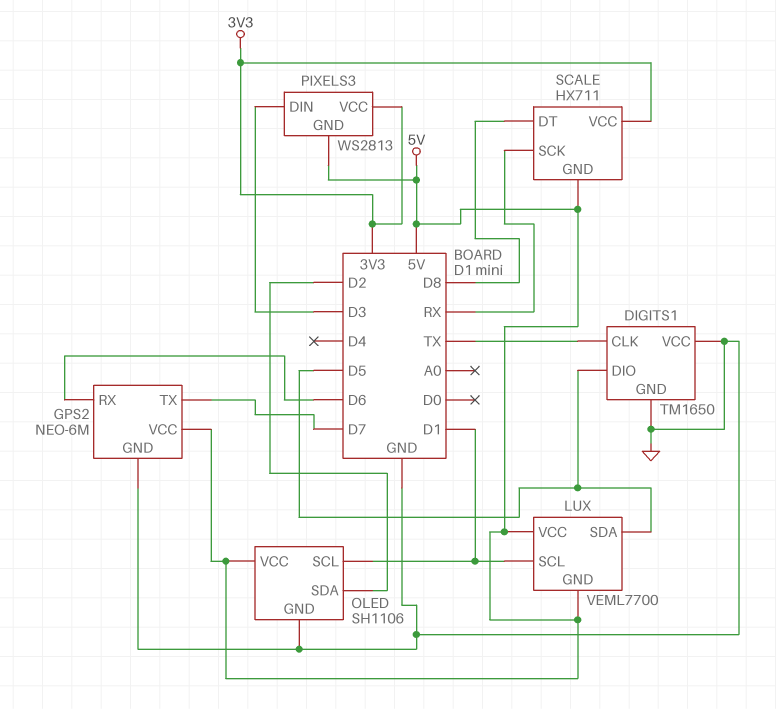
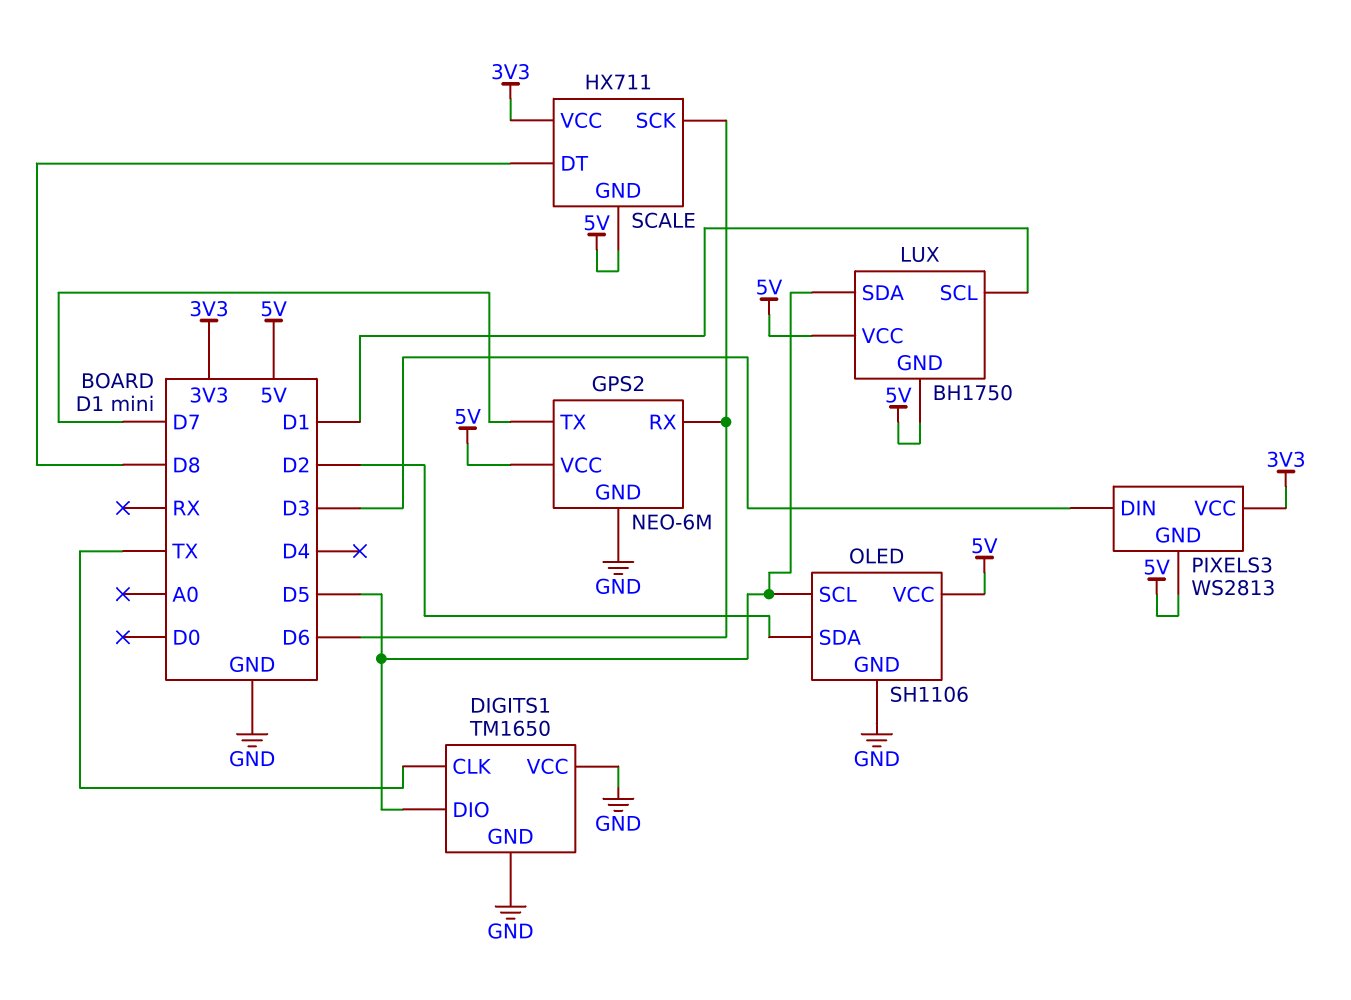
LUX: VEML7700 -> BH1750
OLED pin SCL: D1 -> D5
SCALE pin SCK: RX -> D6

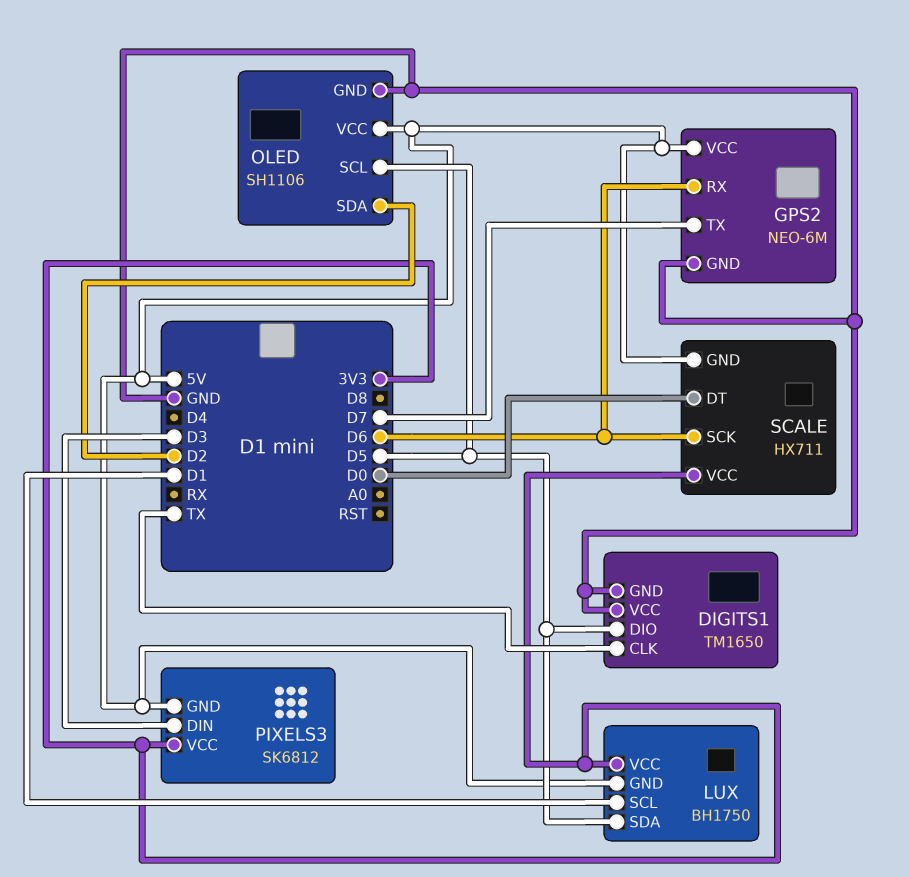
LUX pin VCC: 5V -> 3V3
PIXELS3: WS2813 -> SK6812
SCALE pin DT: D8 -> D0

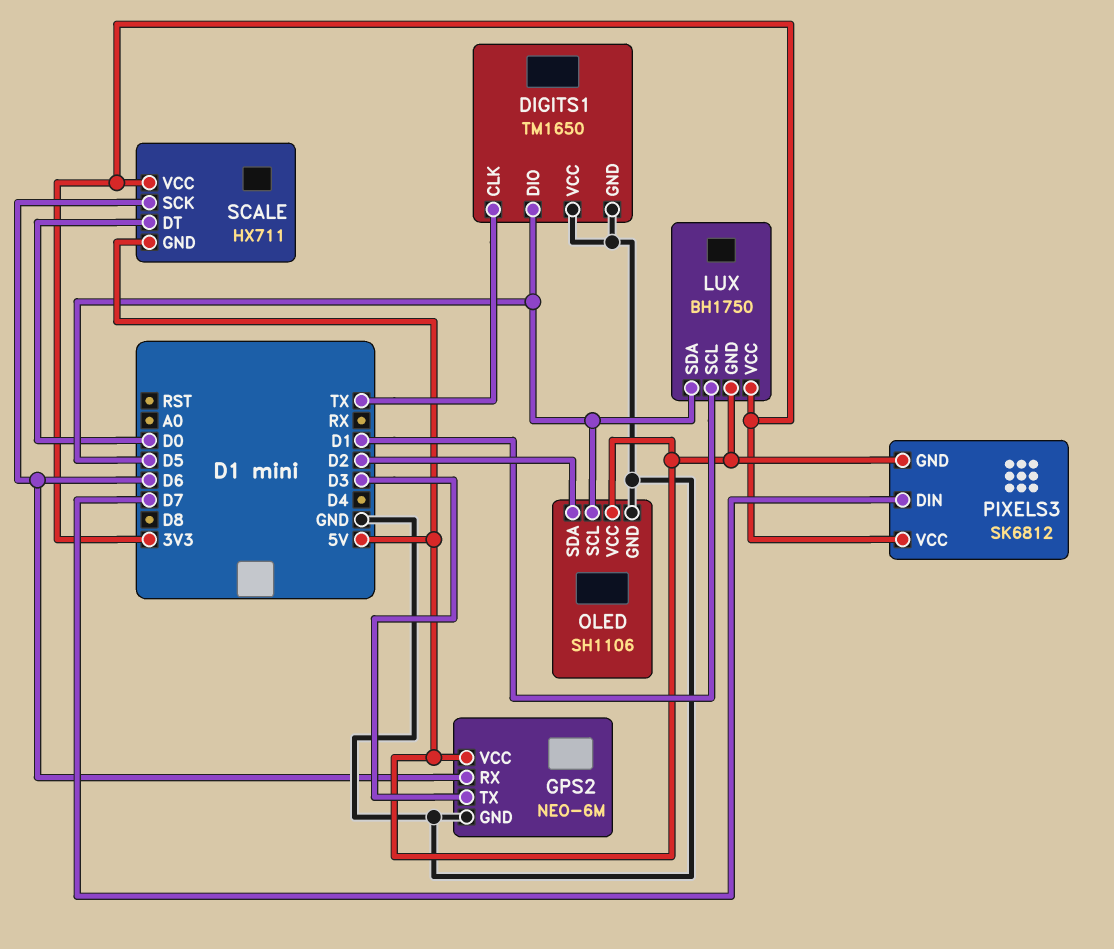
GPS2 pin TX: D7 -> D3
PIXELS3 pin DIN: D3 -> D7

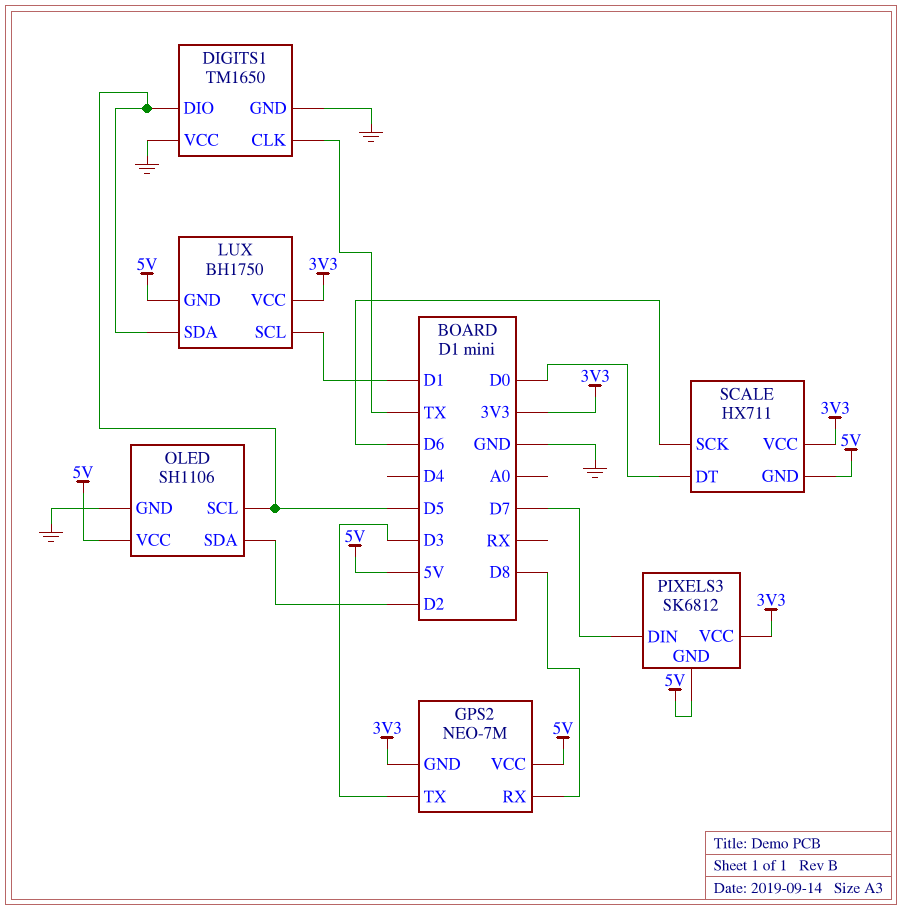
GPS2: NEO-6M -> NEO-7M
GPS2 pin GND: GND -> 3V3
GPS2 pin RX: D6 -> D8

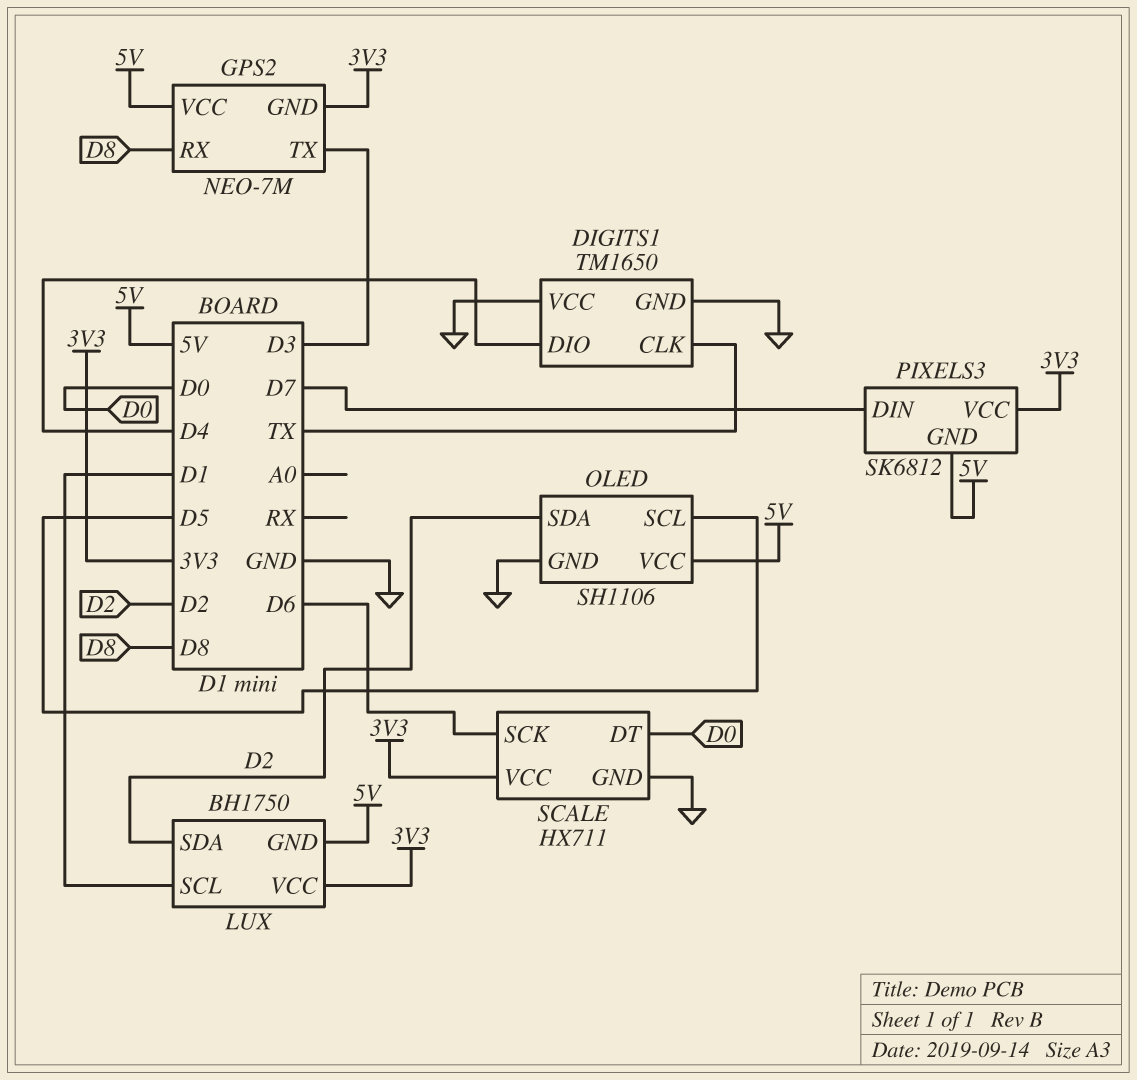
DIGITS1 pin DIO: D5 -> D4
LUX pin SDA: D5 -> D2
SCALE pin GND: 5V -> GND

